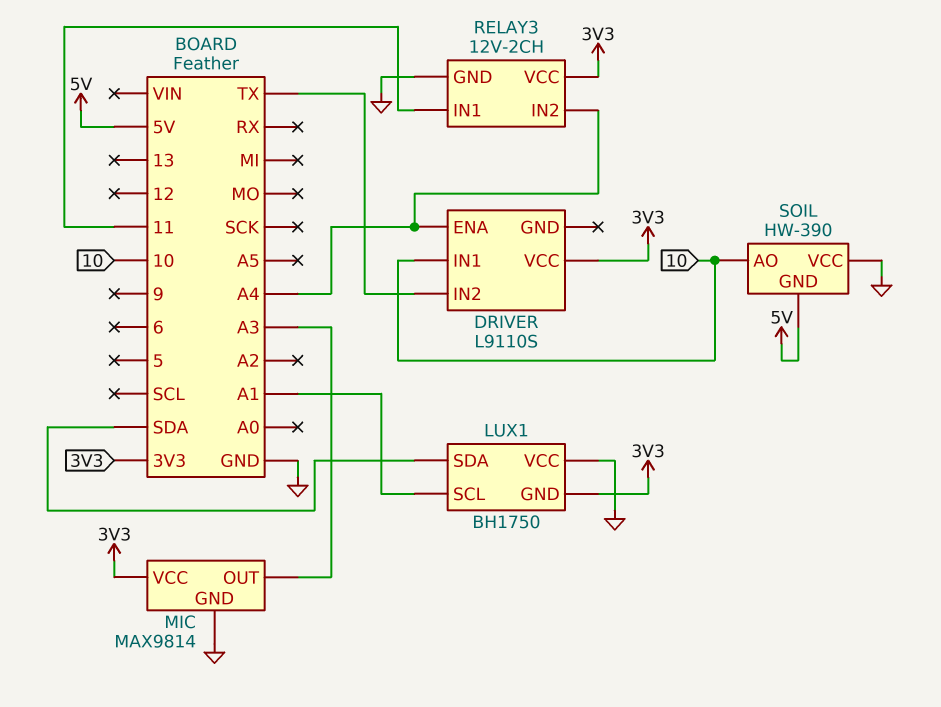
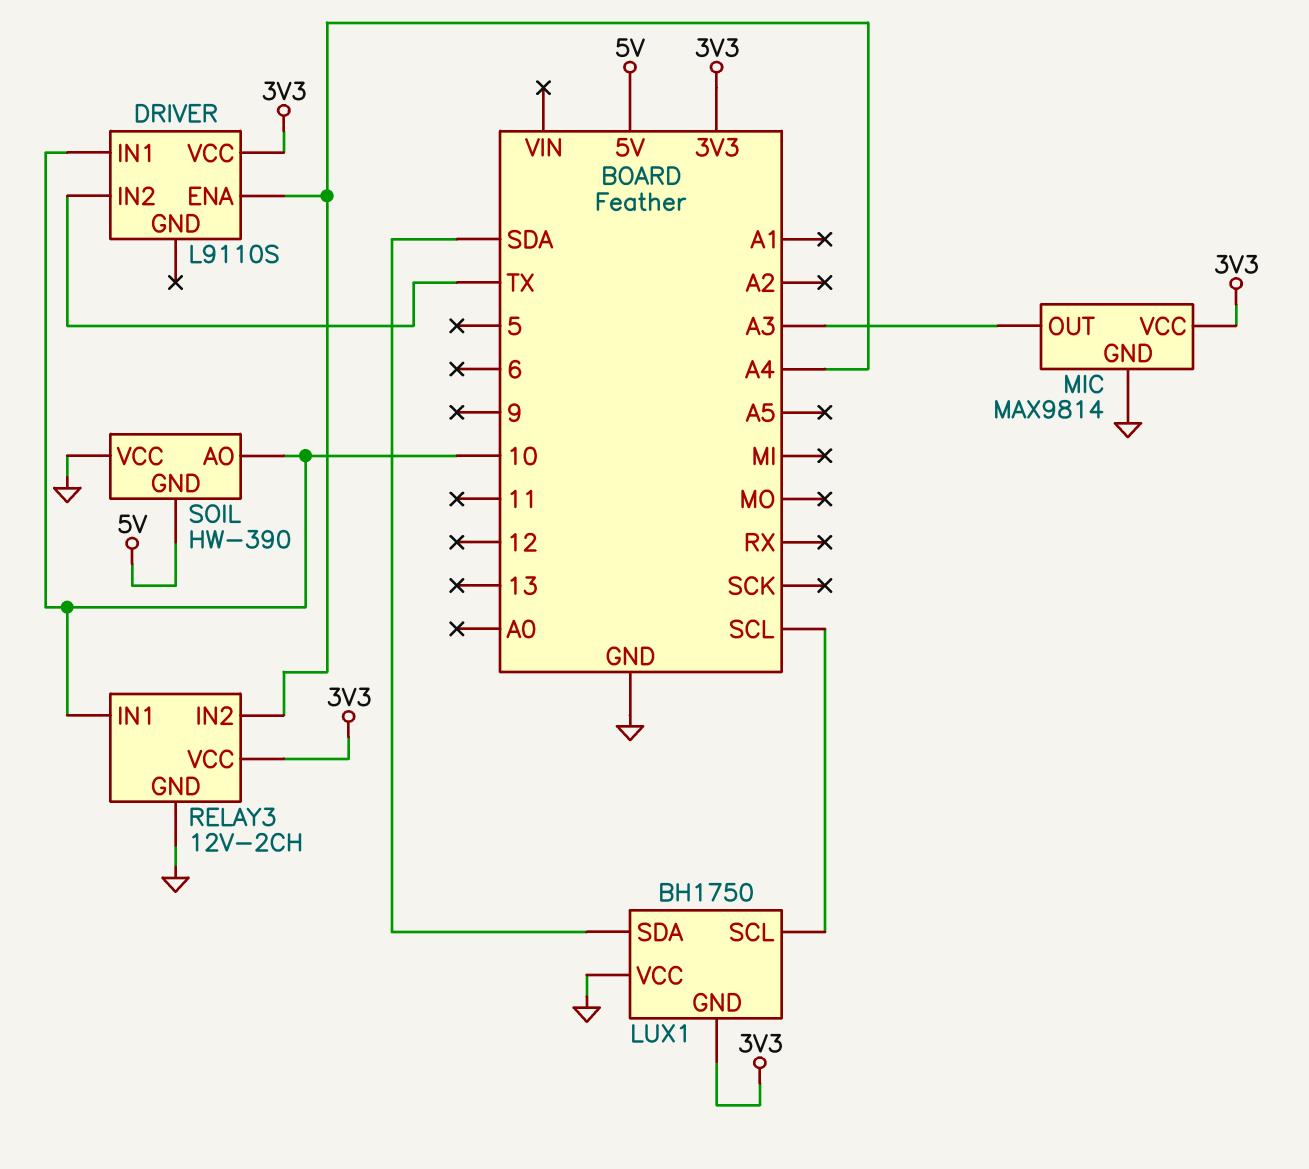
LUX1 pin SCL: A1 -> SCL
RELAY3 pin IN1: 11 -> 10

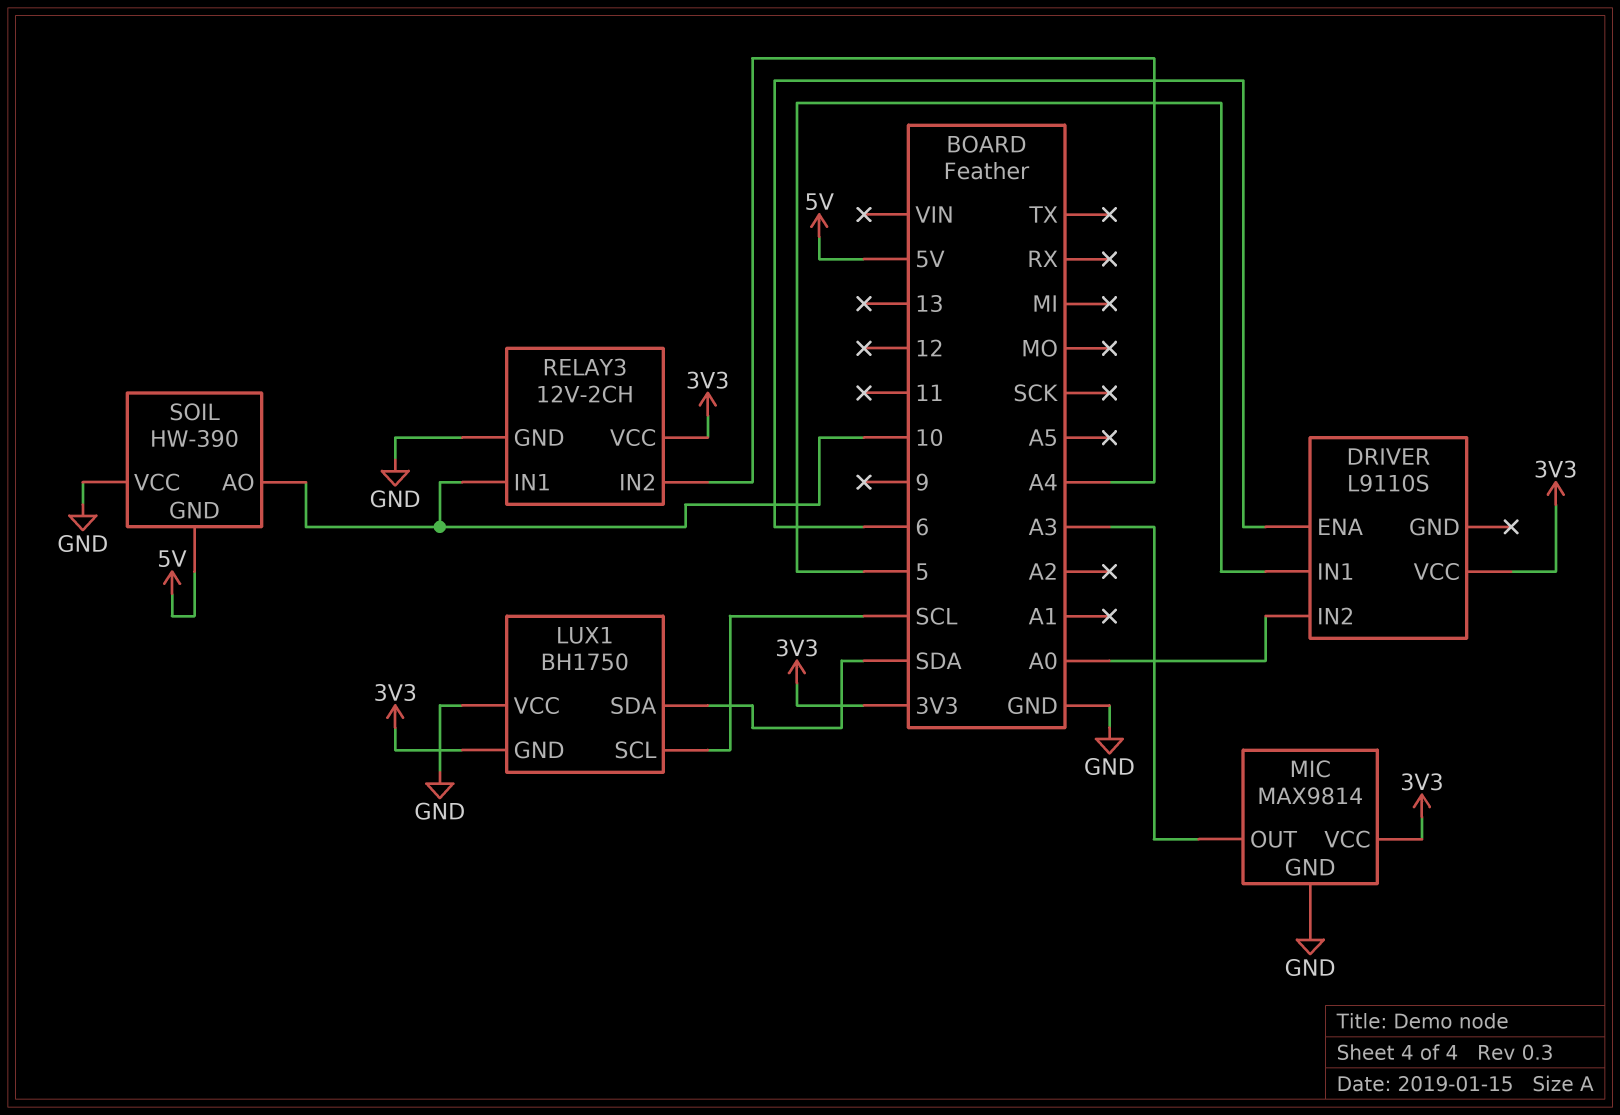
DRIVER pin ENA: A4 -> 6
DRIVER pin IN1: 10 -> 5
DRIVER pin IN2: TX -> A0

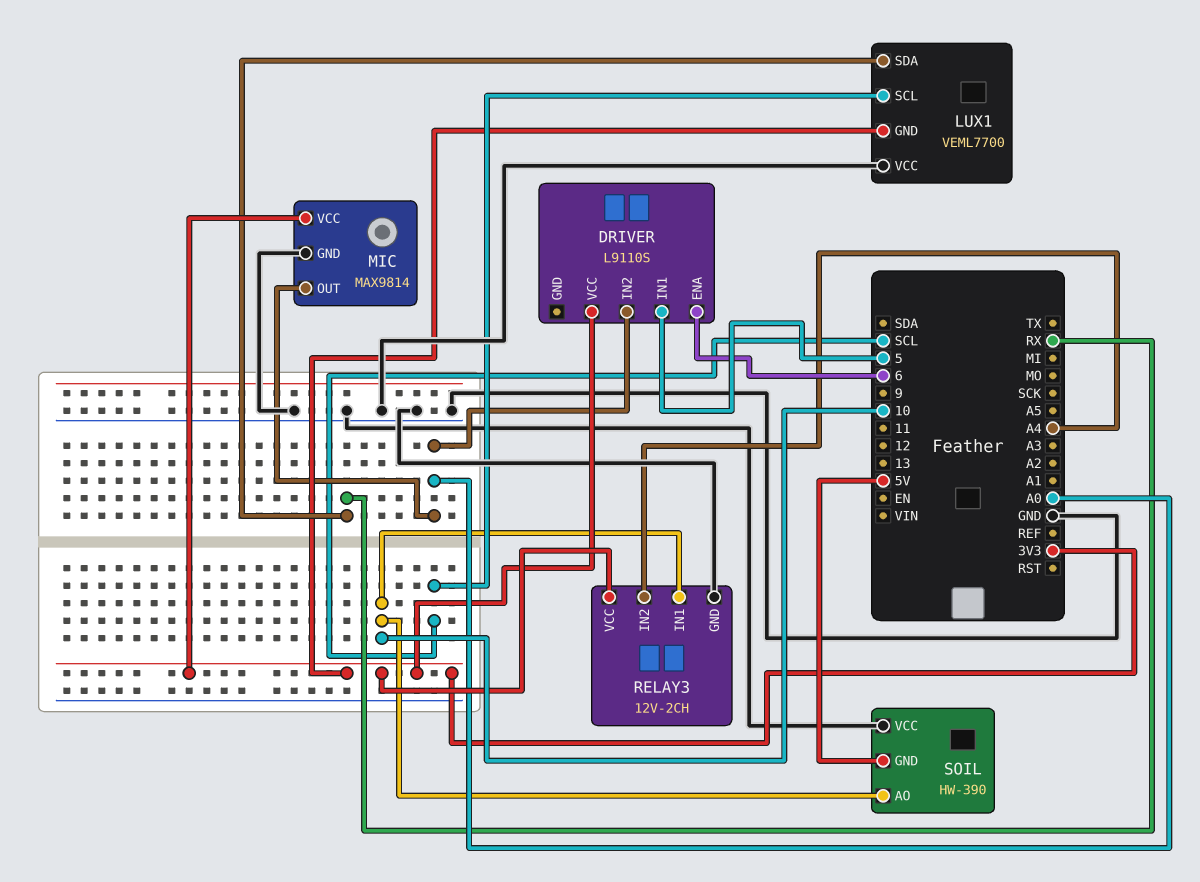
LUX1: BH1750 -> VEML7700
LUX1 pin SDA: SDA -> RX
MIC pin OUT: A3 -> A0

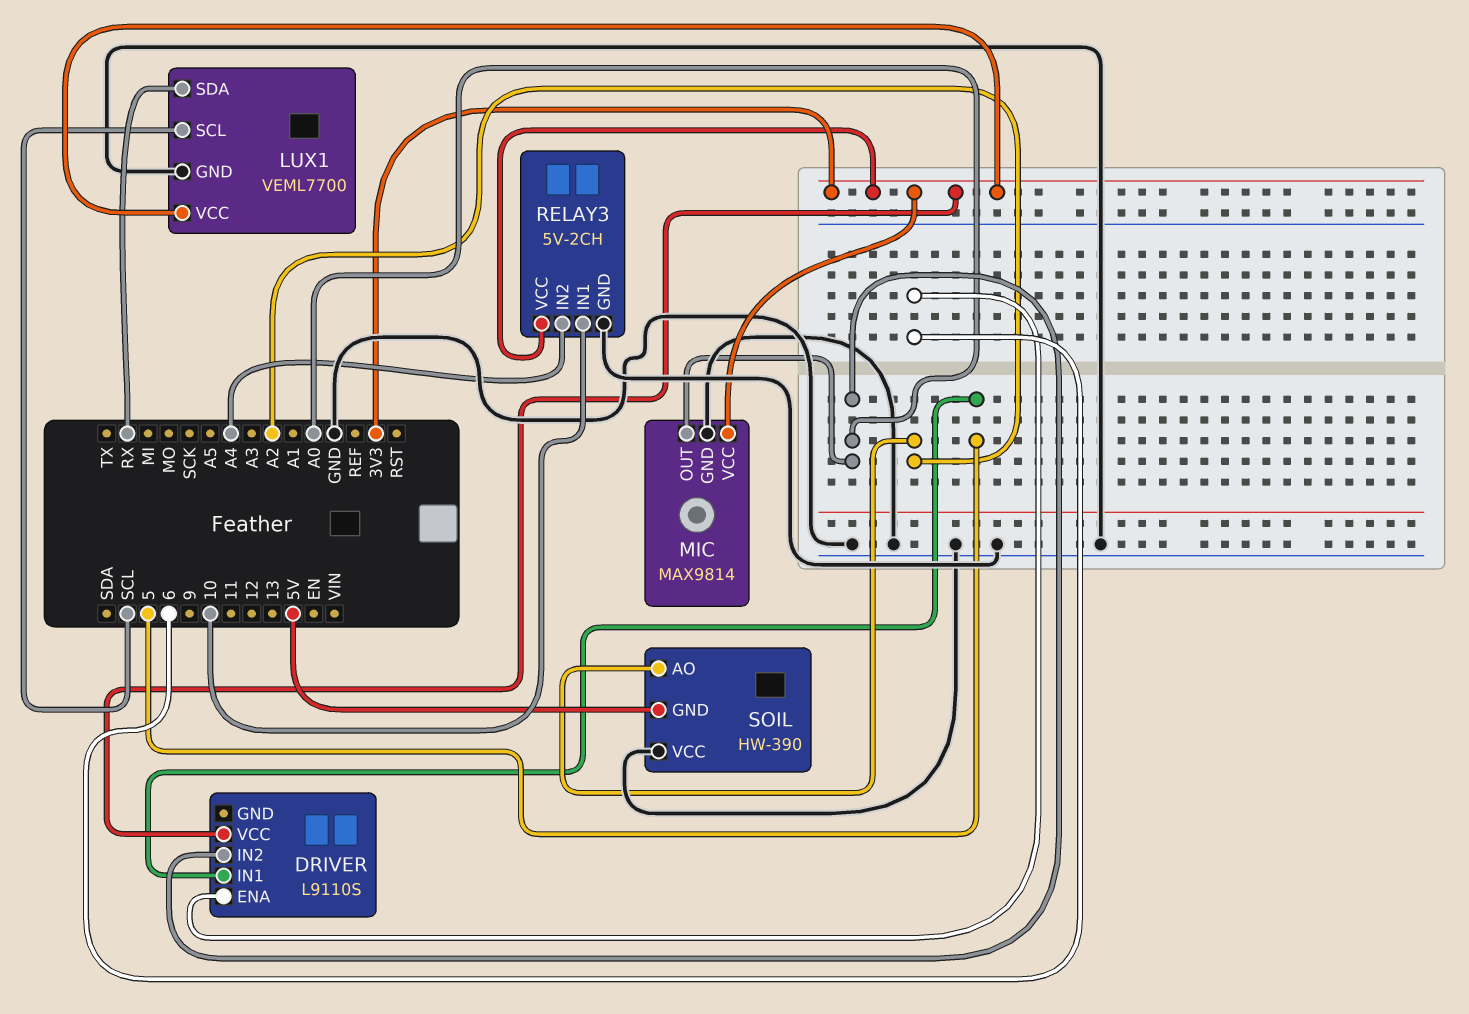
LUX1 pin GND: 3V3 -> GND
LUX1 pin VCC: GND -> 3V3
RELAY3: 12V-2CH -> 5V-2CH
SOIL pin AO: 10 -> A2

